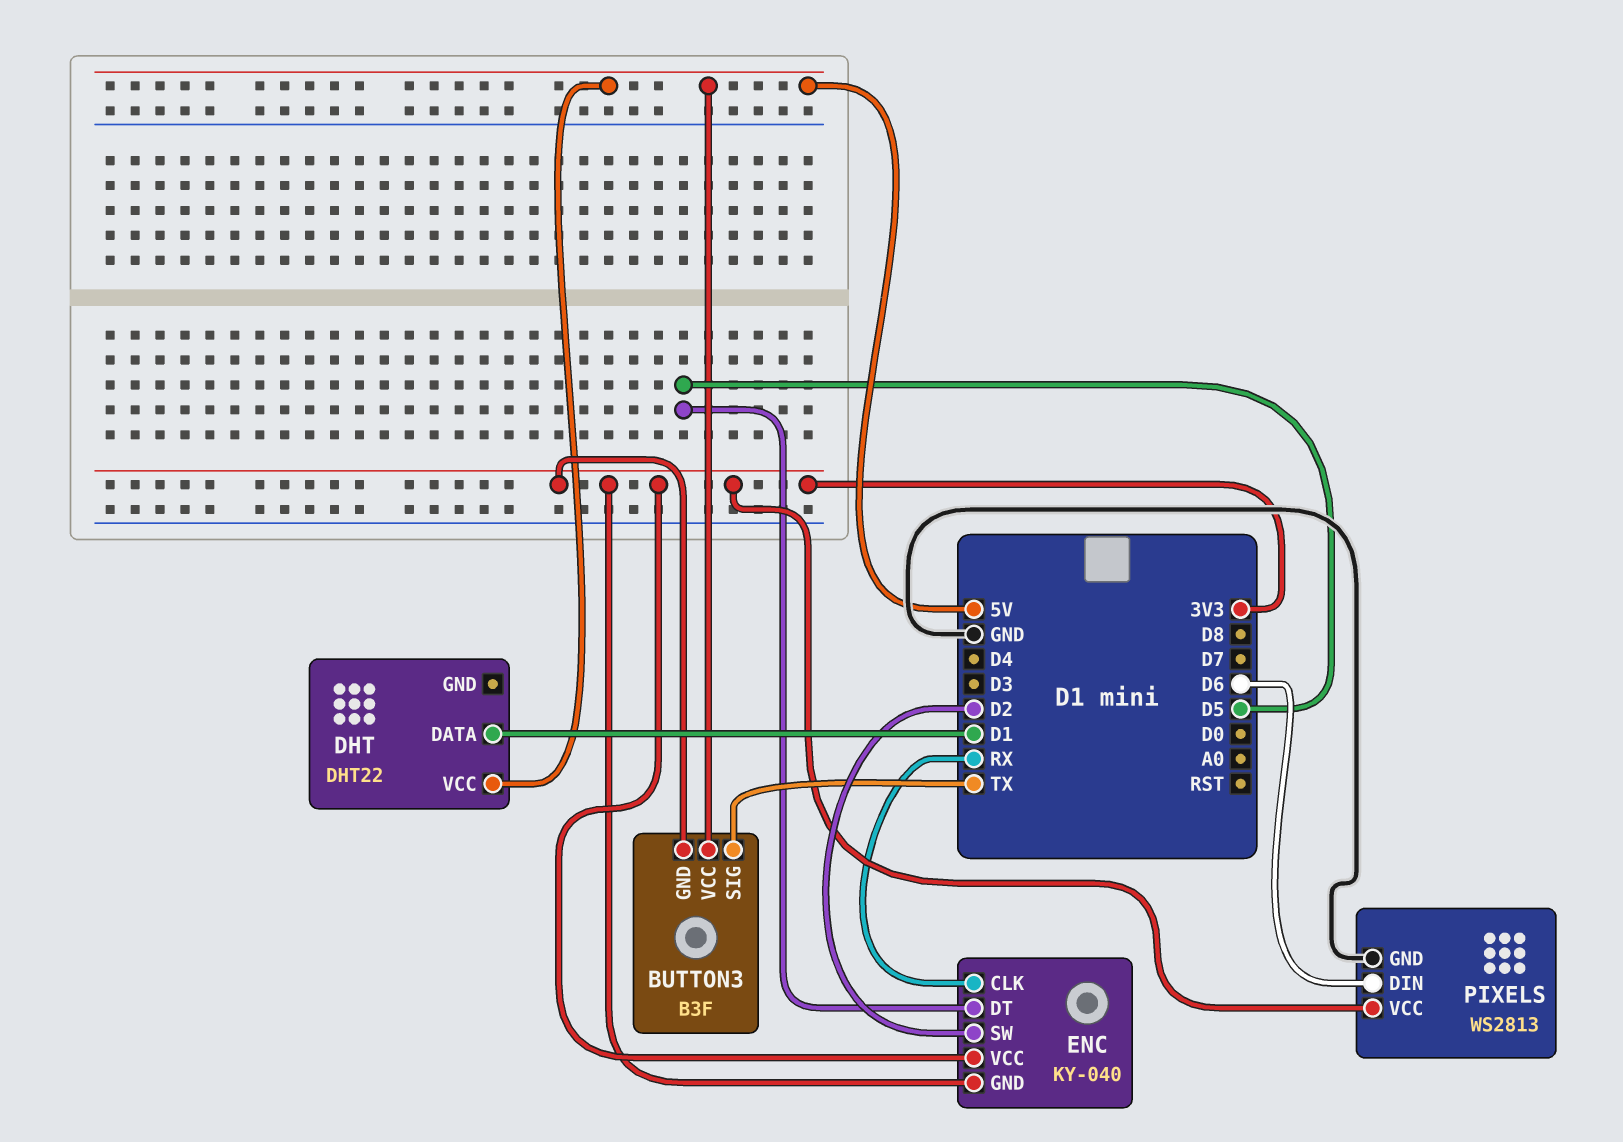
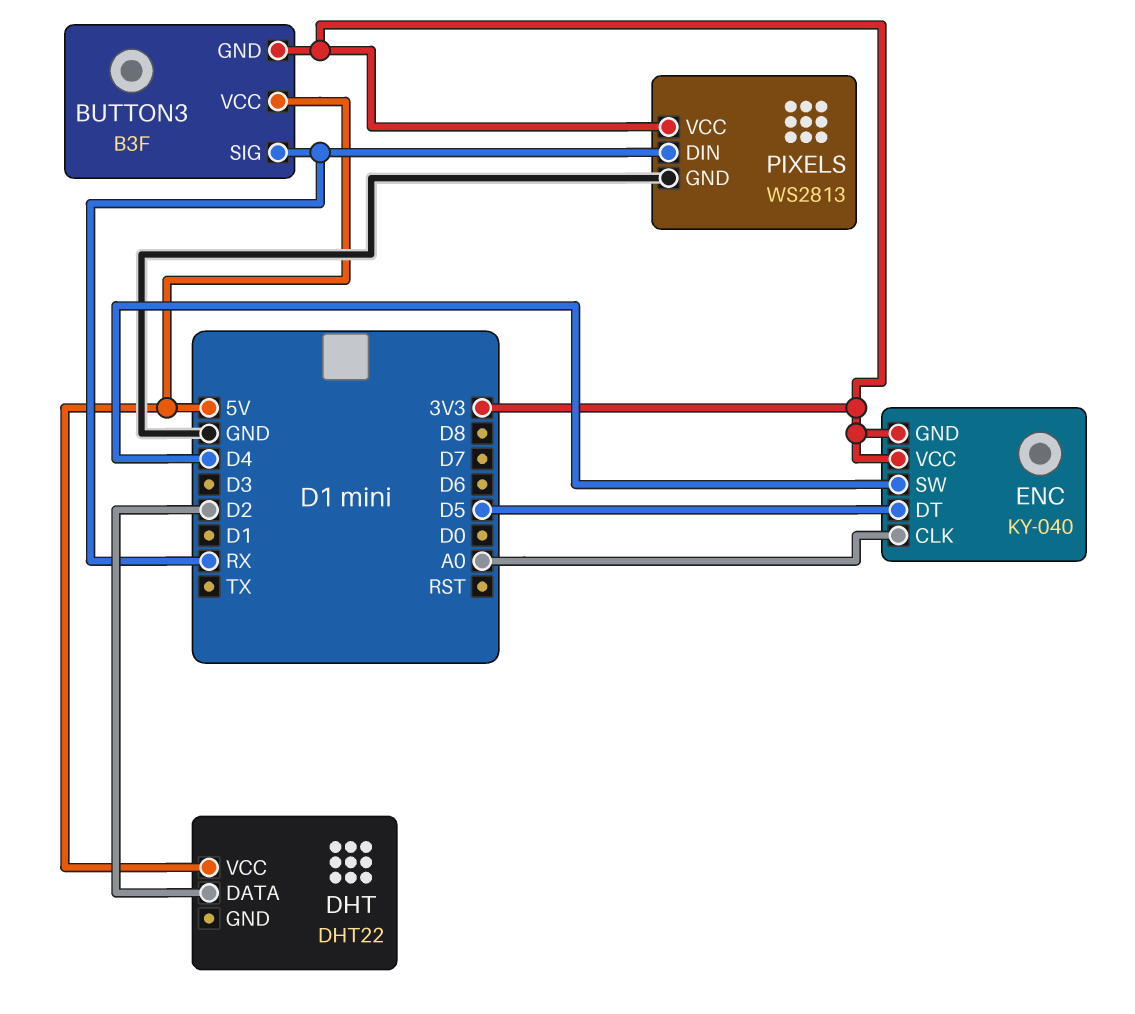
BUTTON3 pin SIG: TX -> RX
DHT pin DATA: D1 -> D2
ENC pin CLK: RX -> A0
ENC pin SW: D2 -> D4
PIXELS pin DIN: D6 -> RX

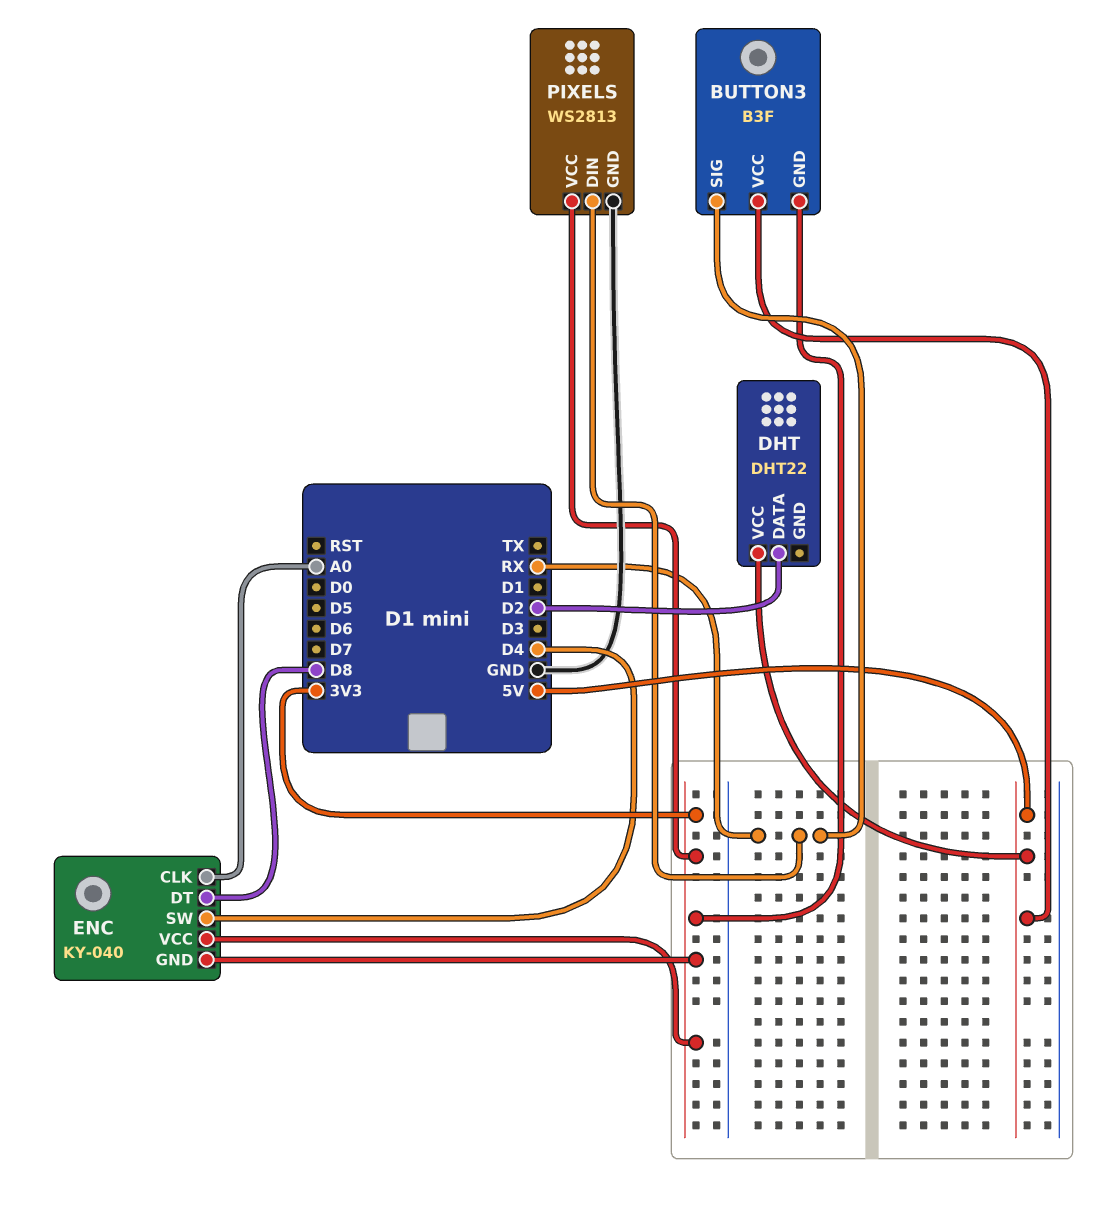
ENC pin DT: D5 -> D8

